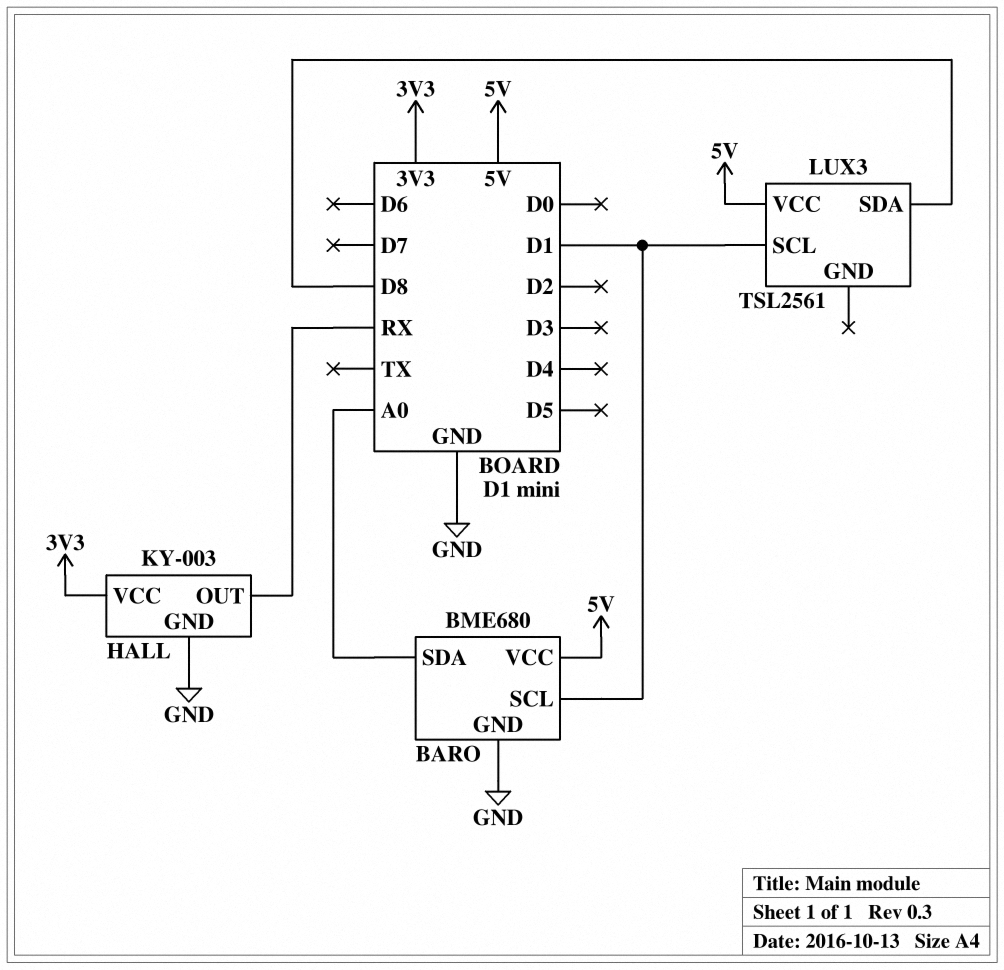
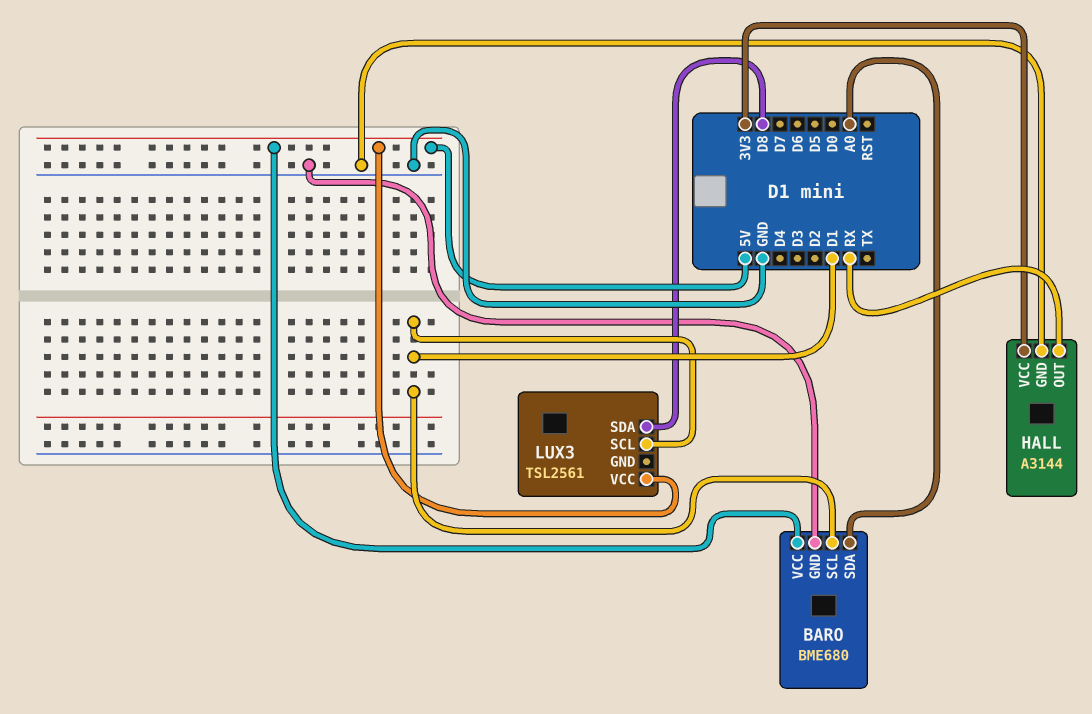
HALL: KY-003 -> A3144

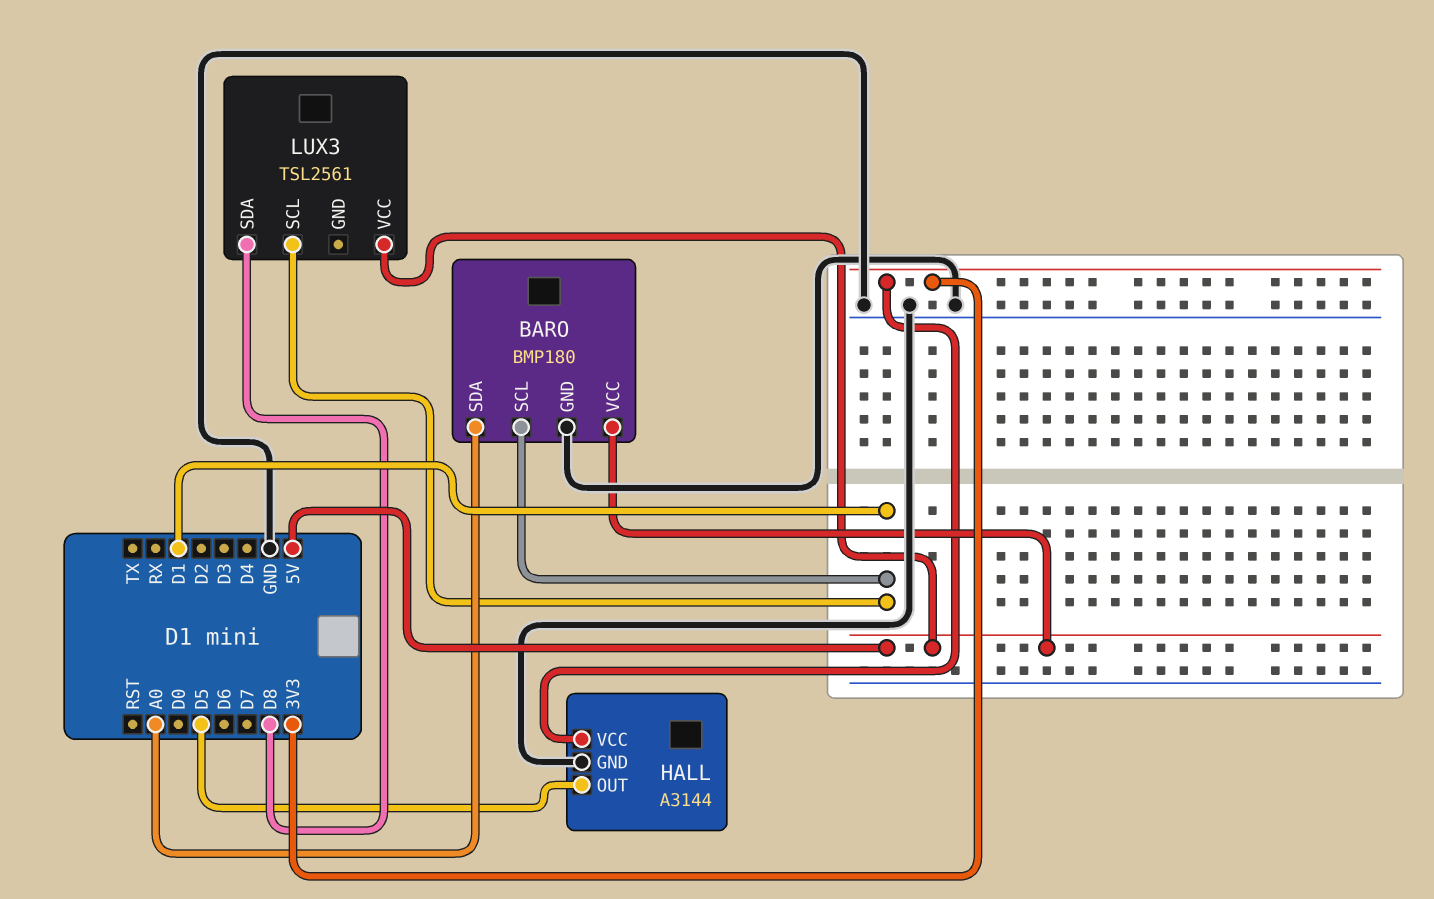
BARO: BME680 -> BMP180
HALL pin OUT: RX -> D5

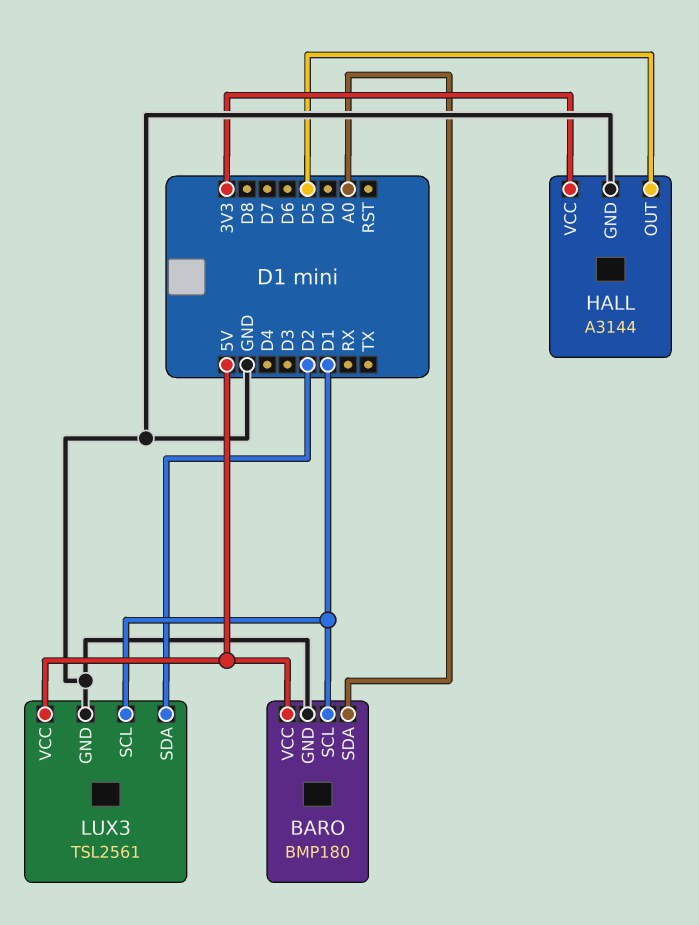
LUX3 pin GND: none -> GND
LUX3 pin SDA: D8 -> D2

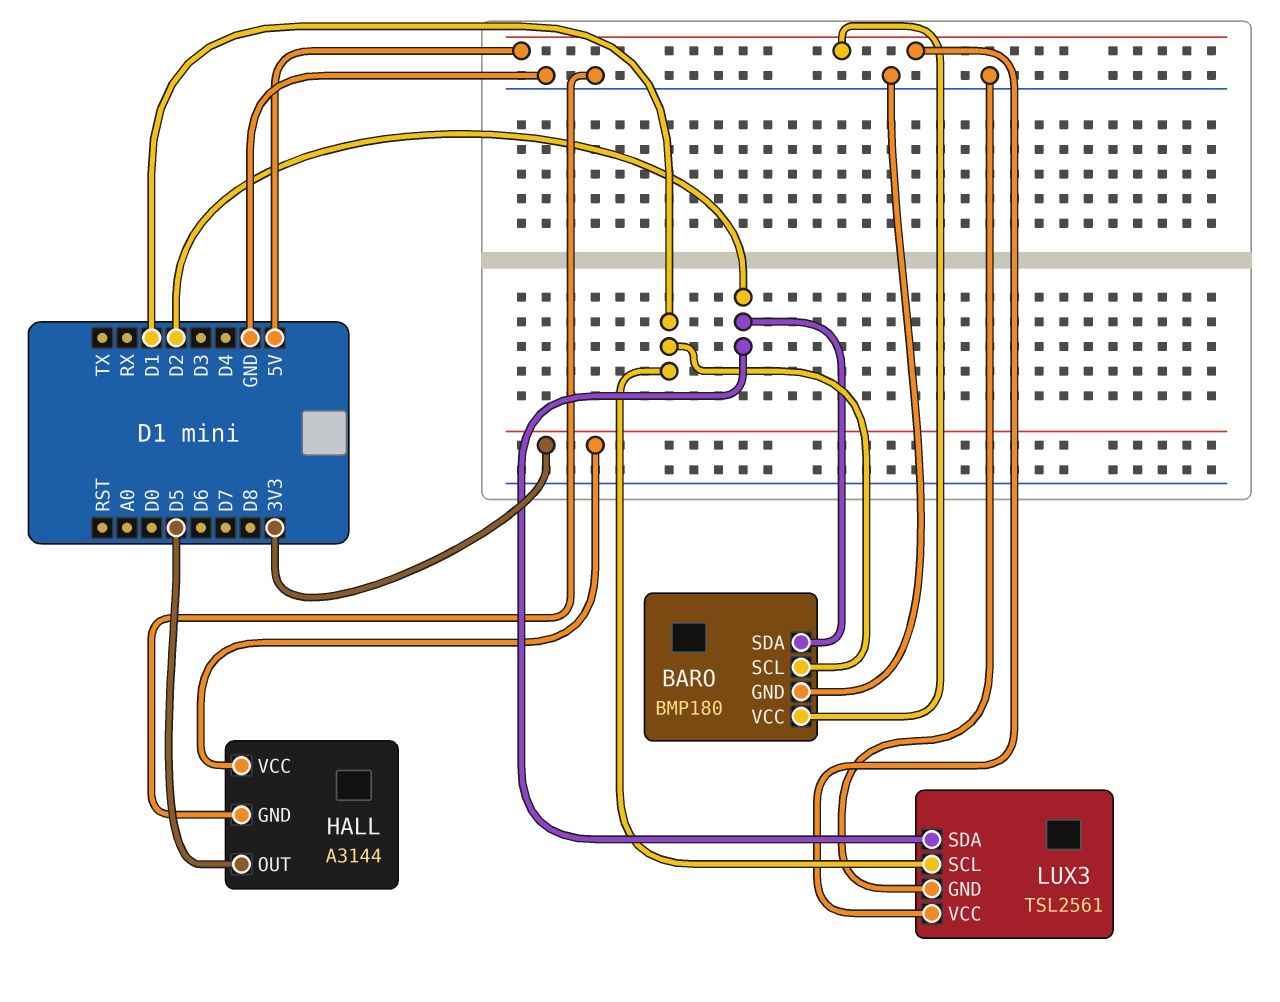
BARO pin SDA: A0 -> D2

